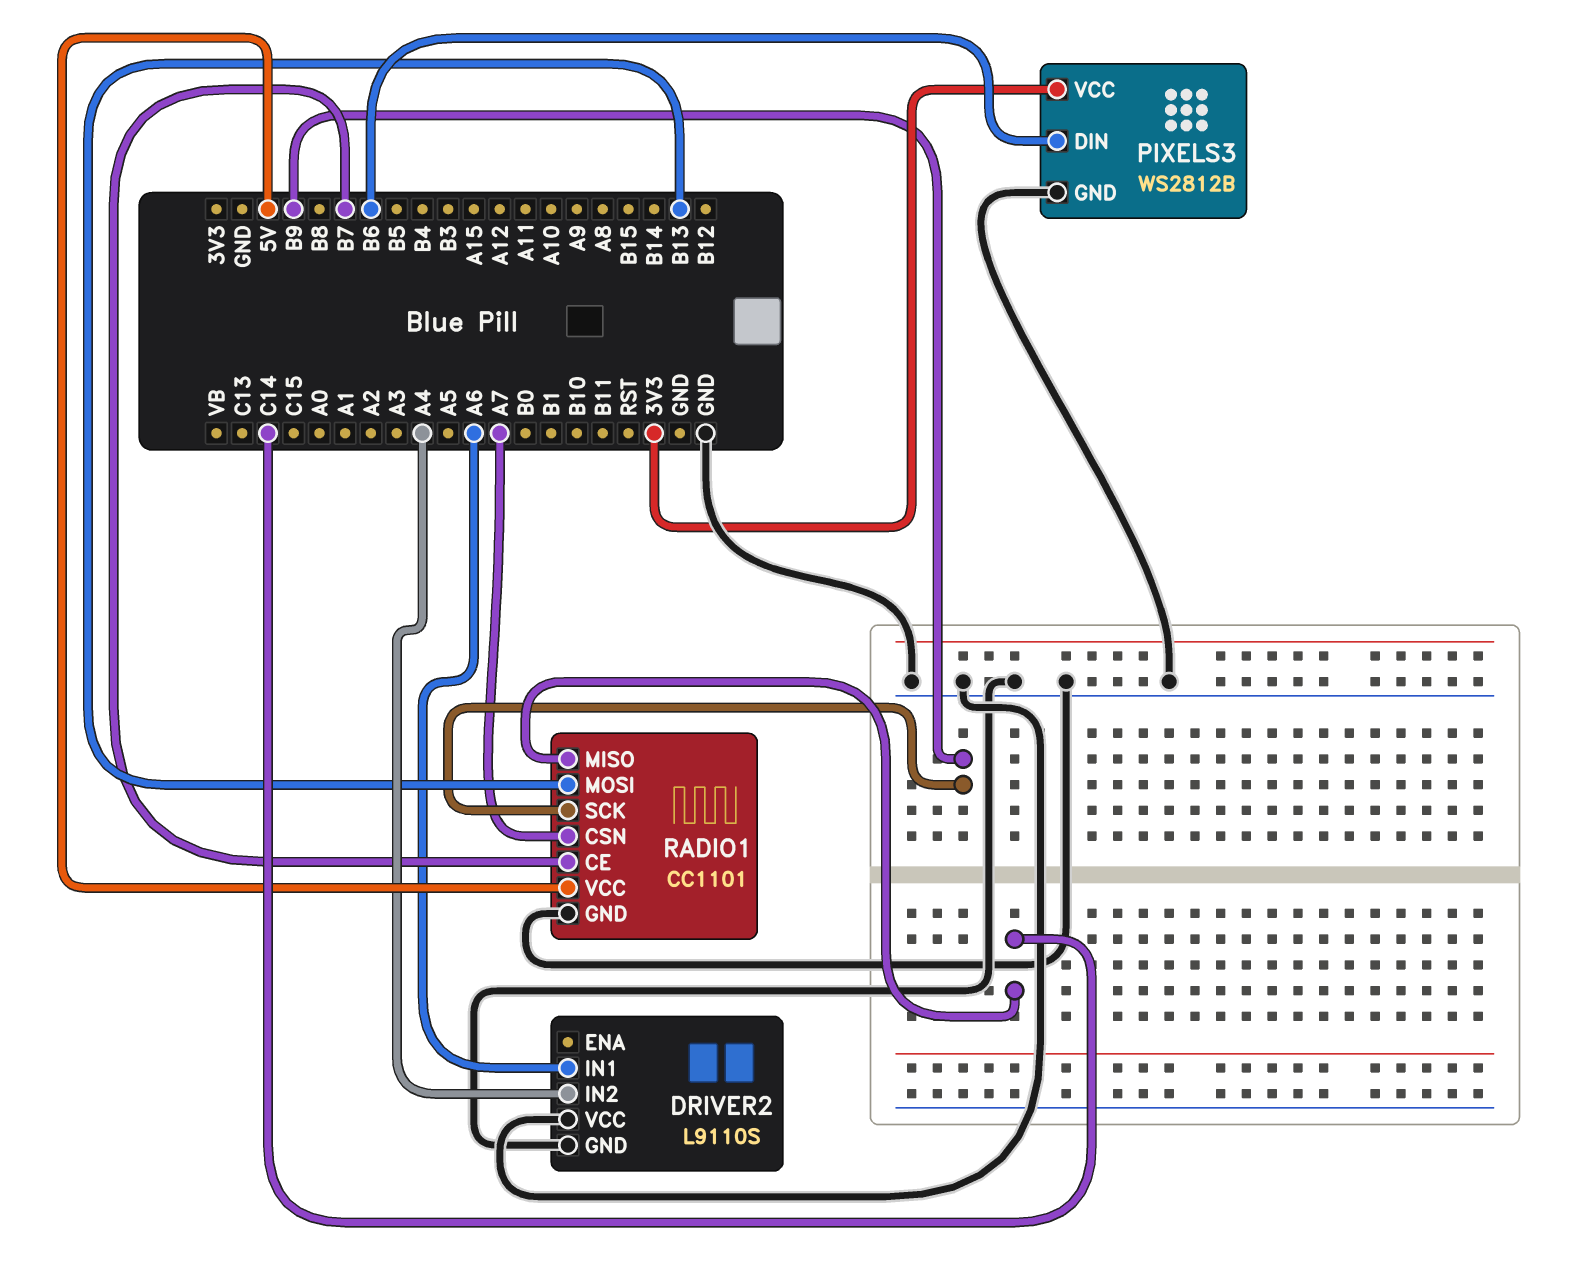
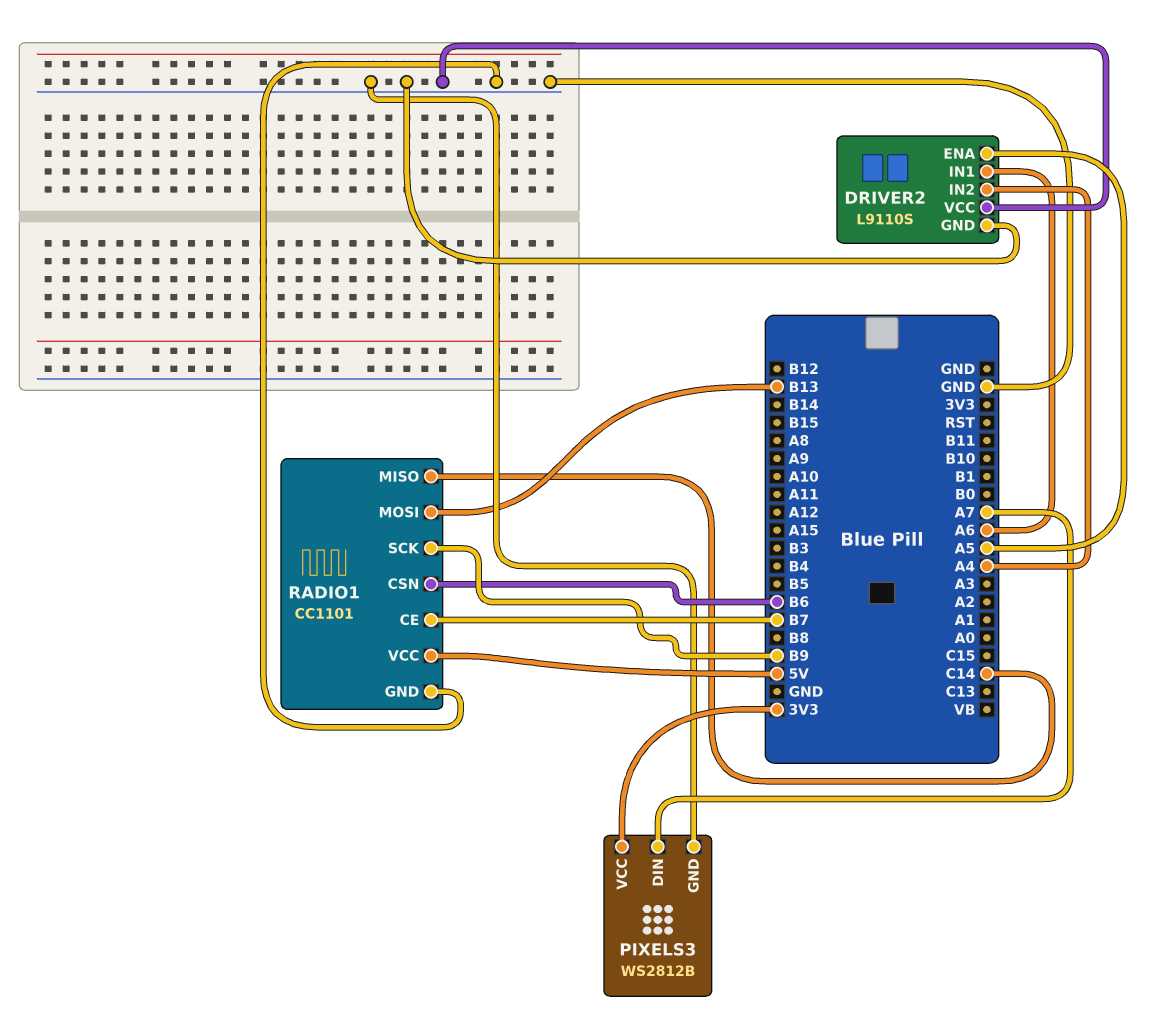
DRIVER2 pin ENA: none -> A5
PIXELS3 pin DIN: B6 -> A7
RADIO1 pin CSN: A7 -> B6

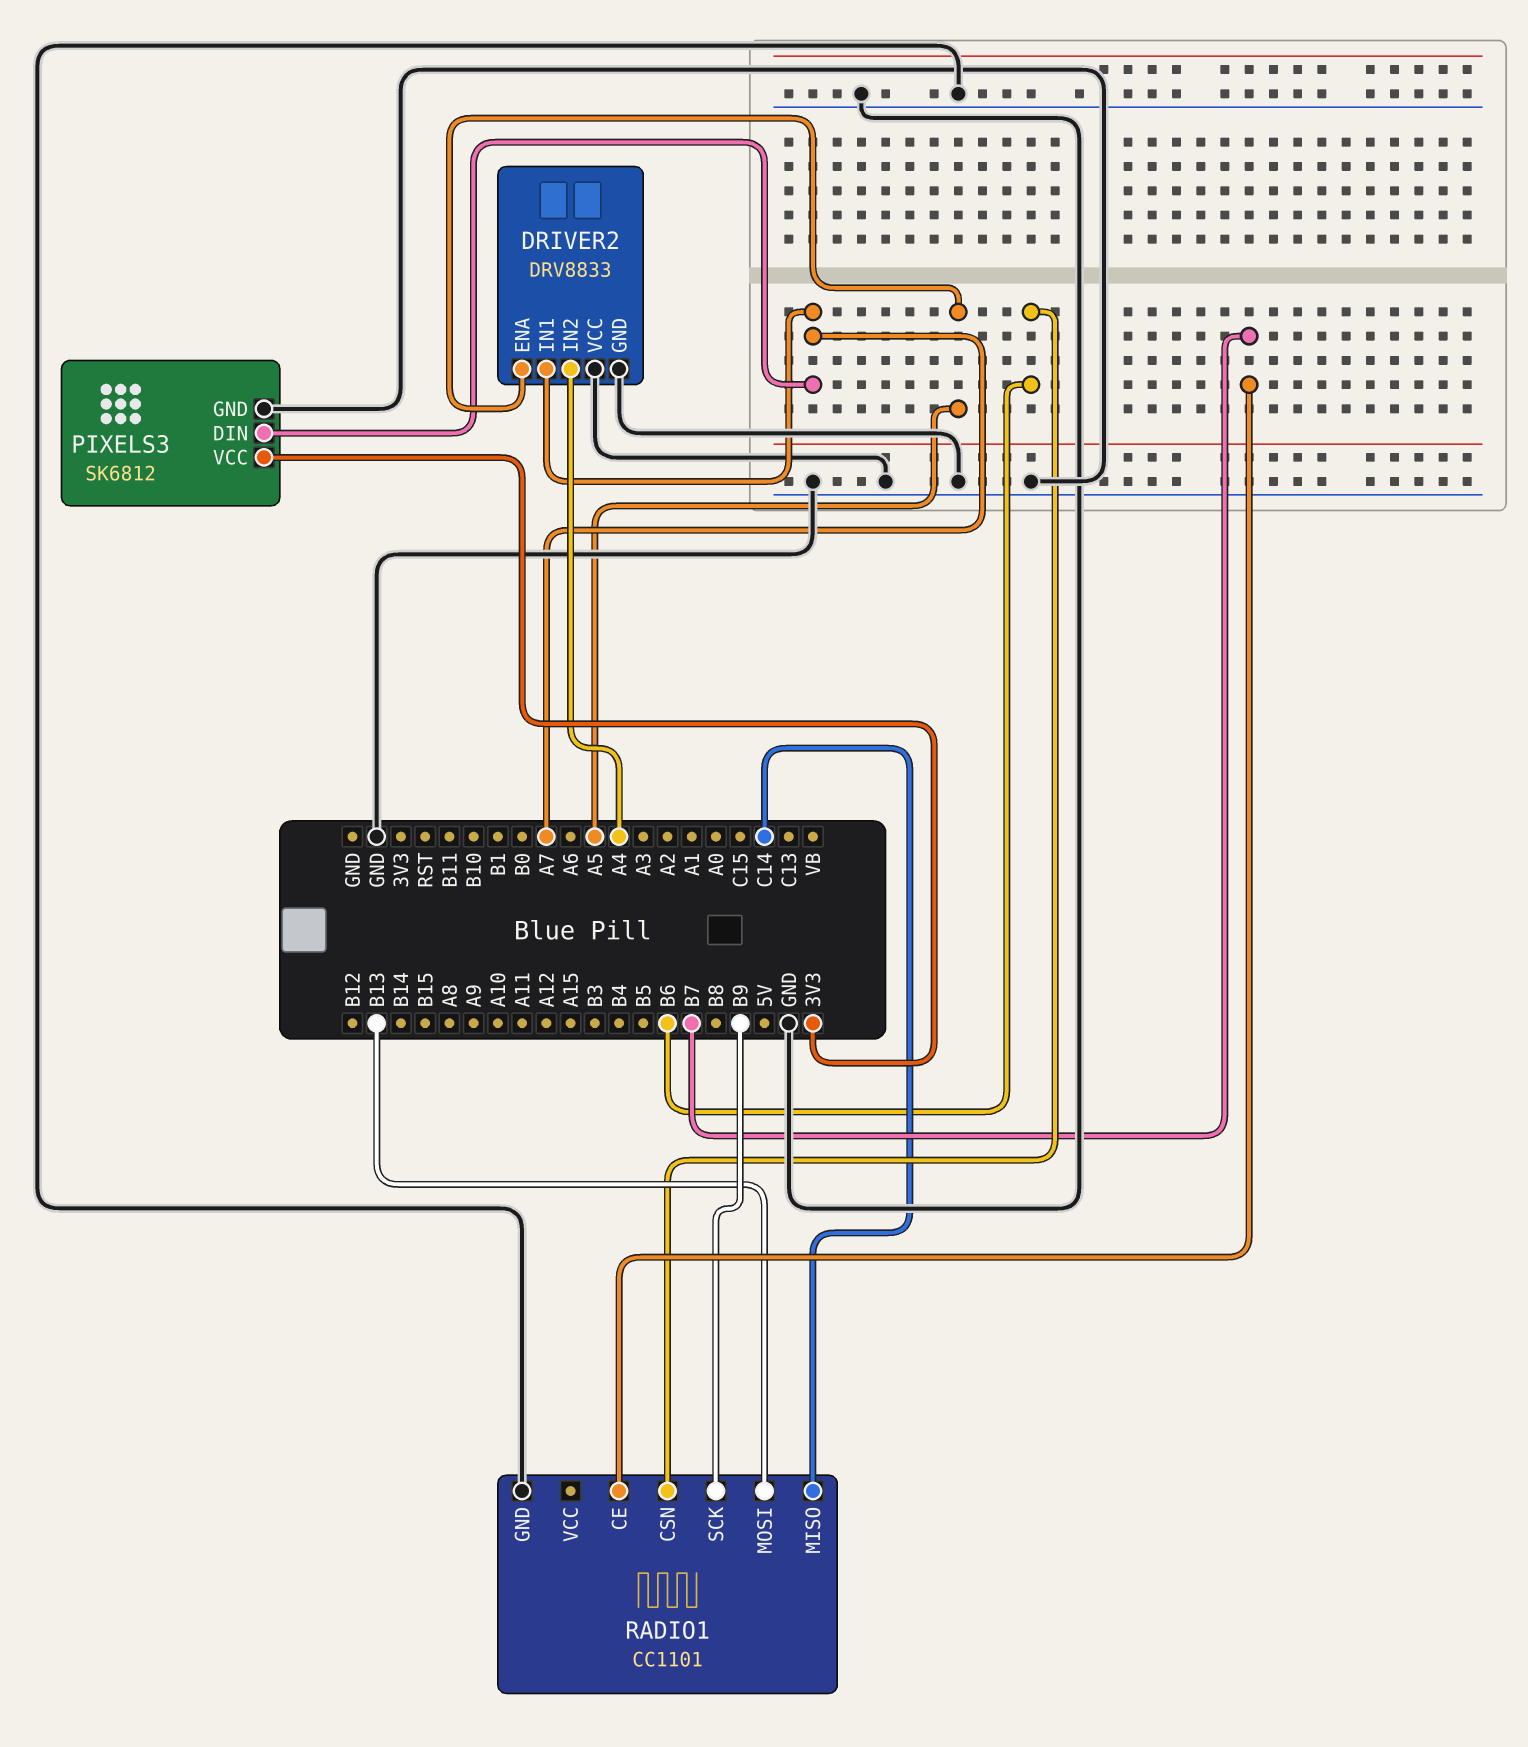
DRIVER2: L9110S -> DRV8833
DRIVER2 pin IN1: A6 -> A7
PIXELS3: WS2812B -> SK6812
RADIO1 pin VCC: 5V -> none

